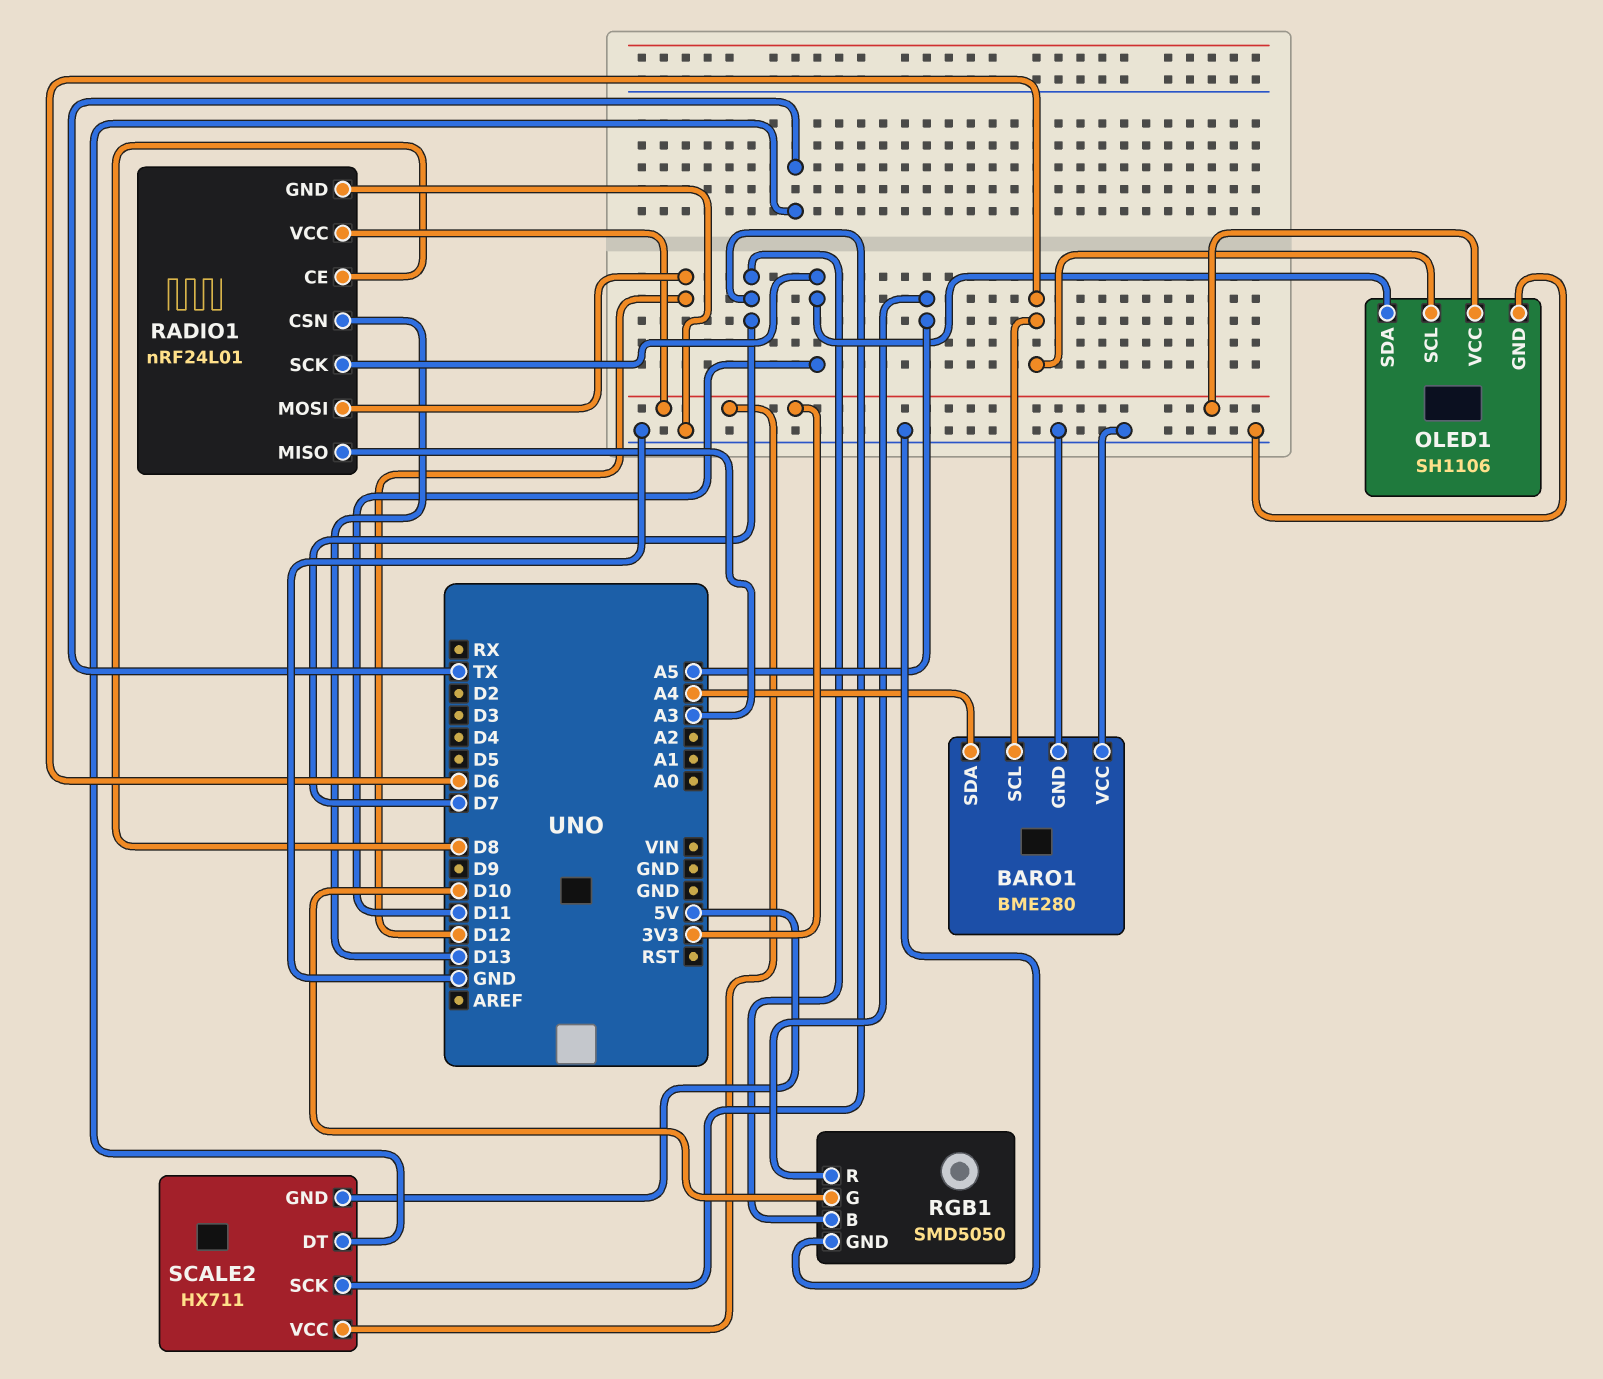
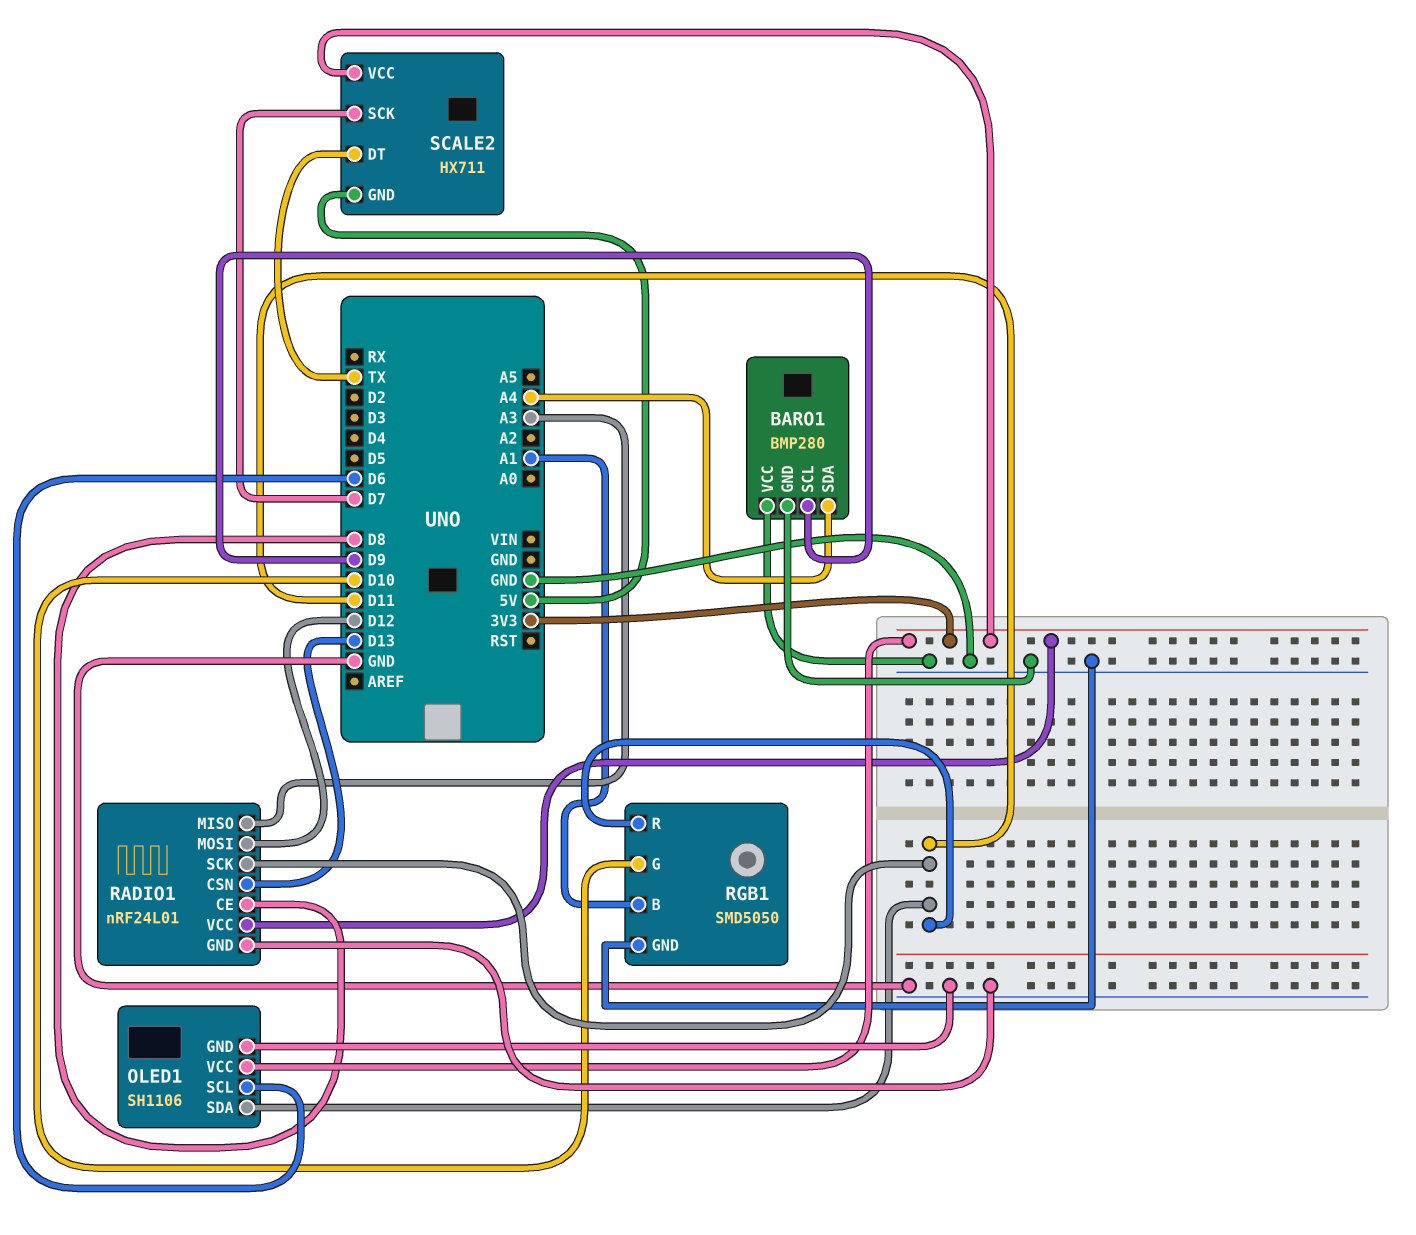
BARO1: BME280 -> BMP280
BARO1 pin SCL: D6 -> D9
RGB1 pin B: D7 -> A1
RGB1 pin R: A5 -> D11

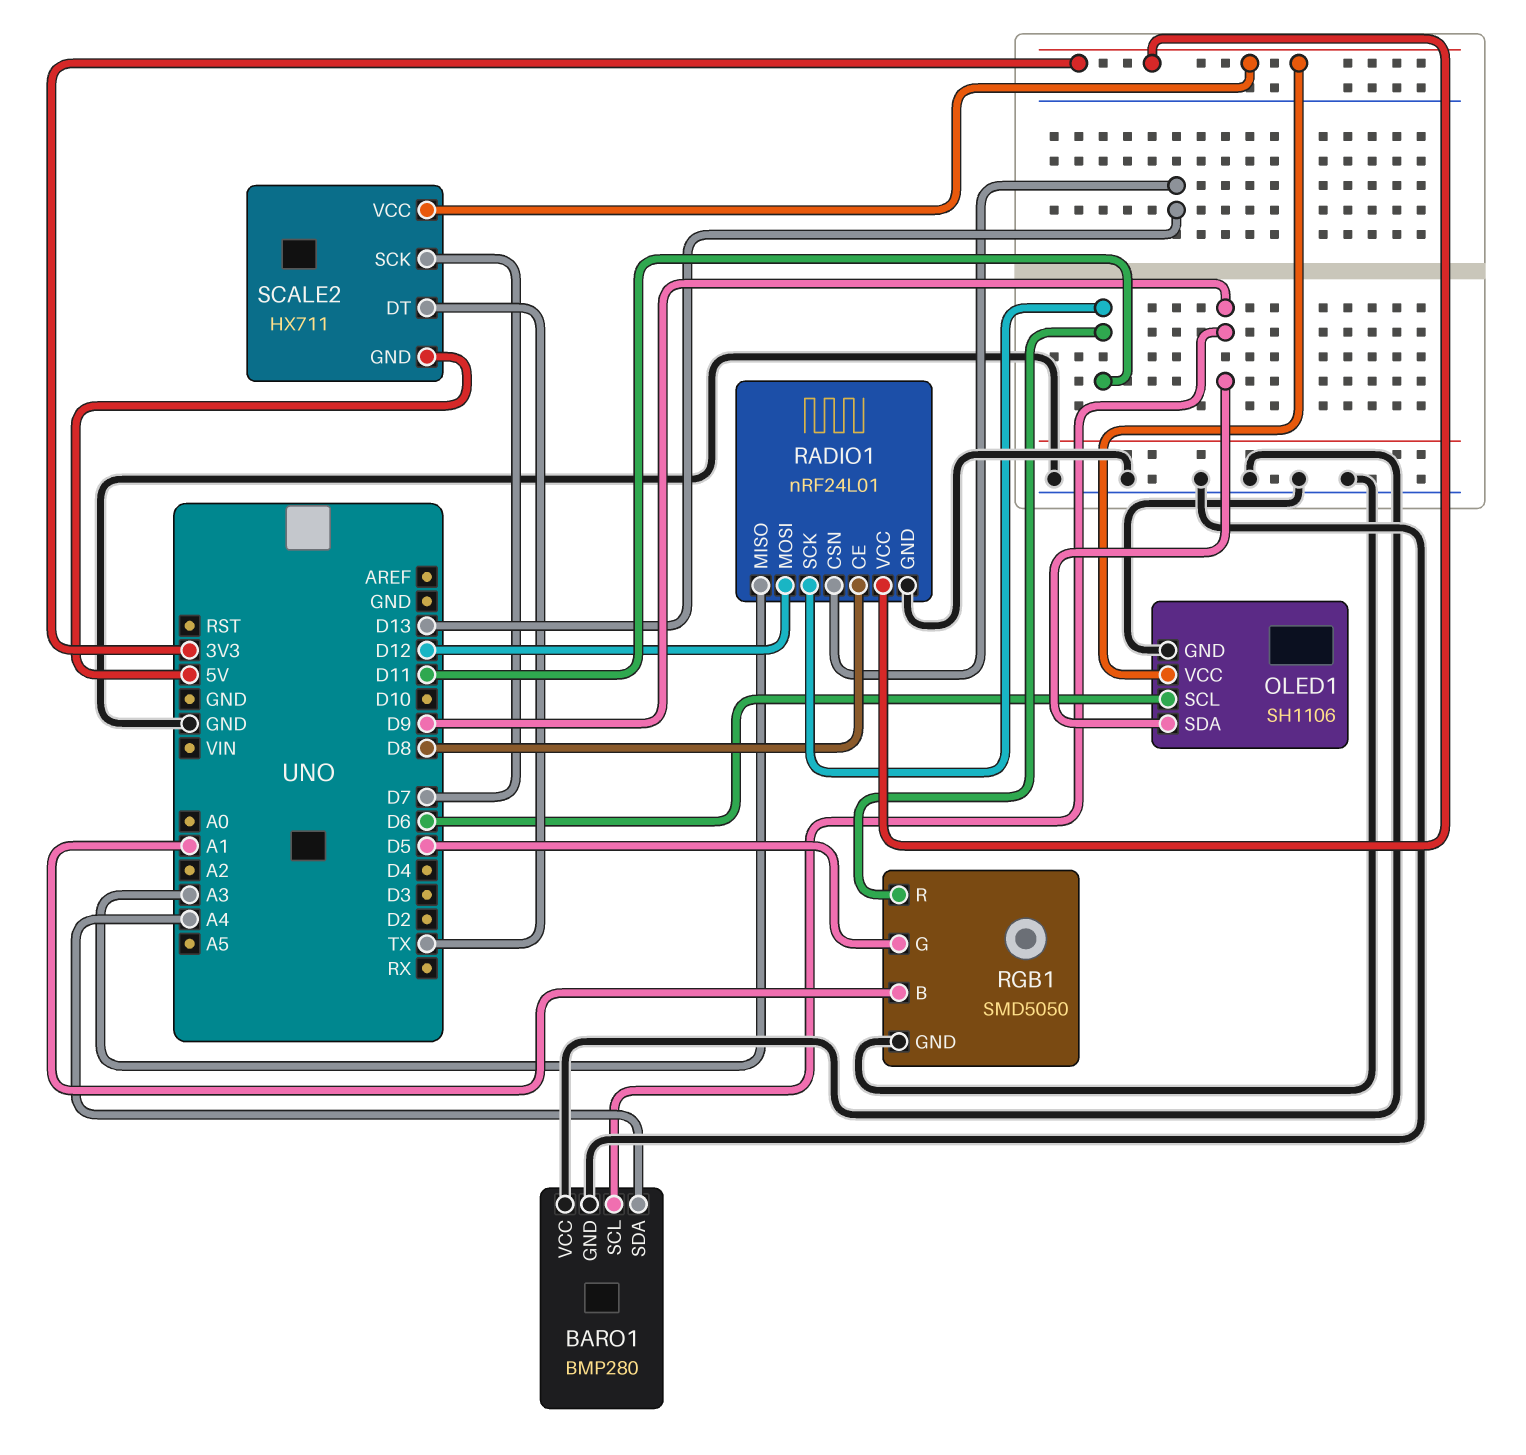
OLED1 pin SDA: D11 -> D9
RGB1 pin G: D10 -> D5

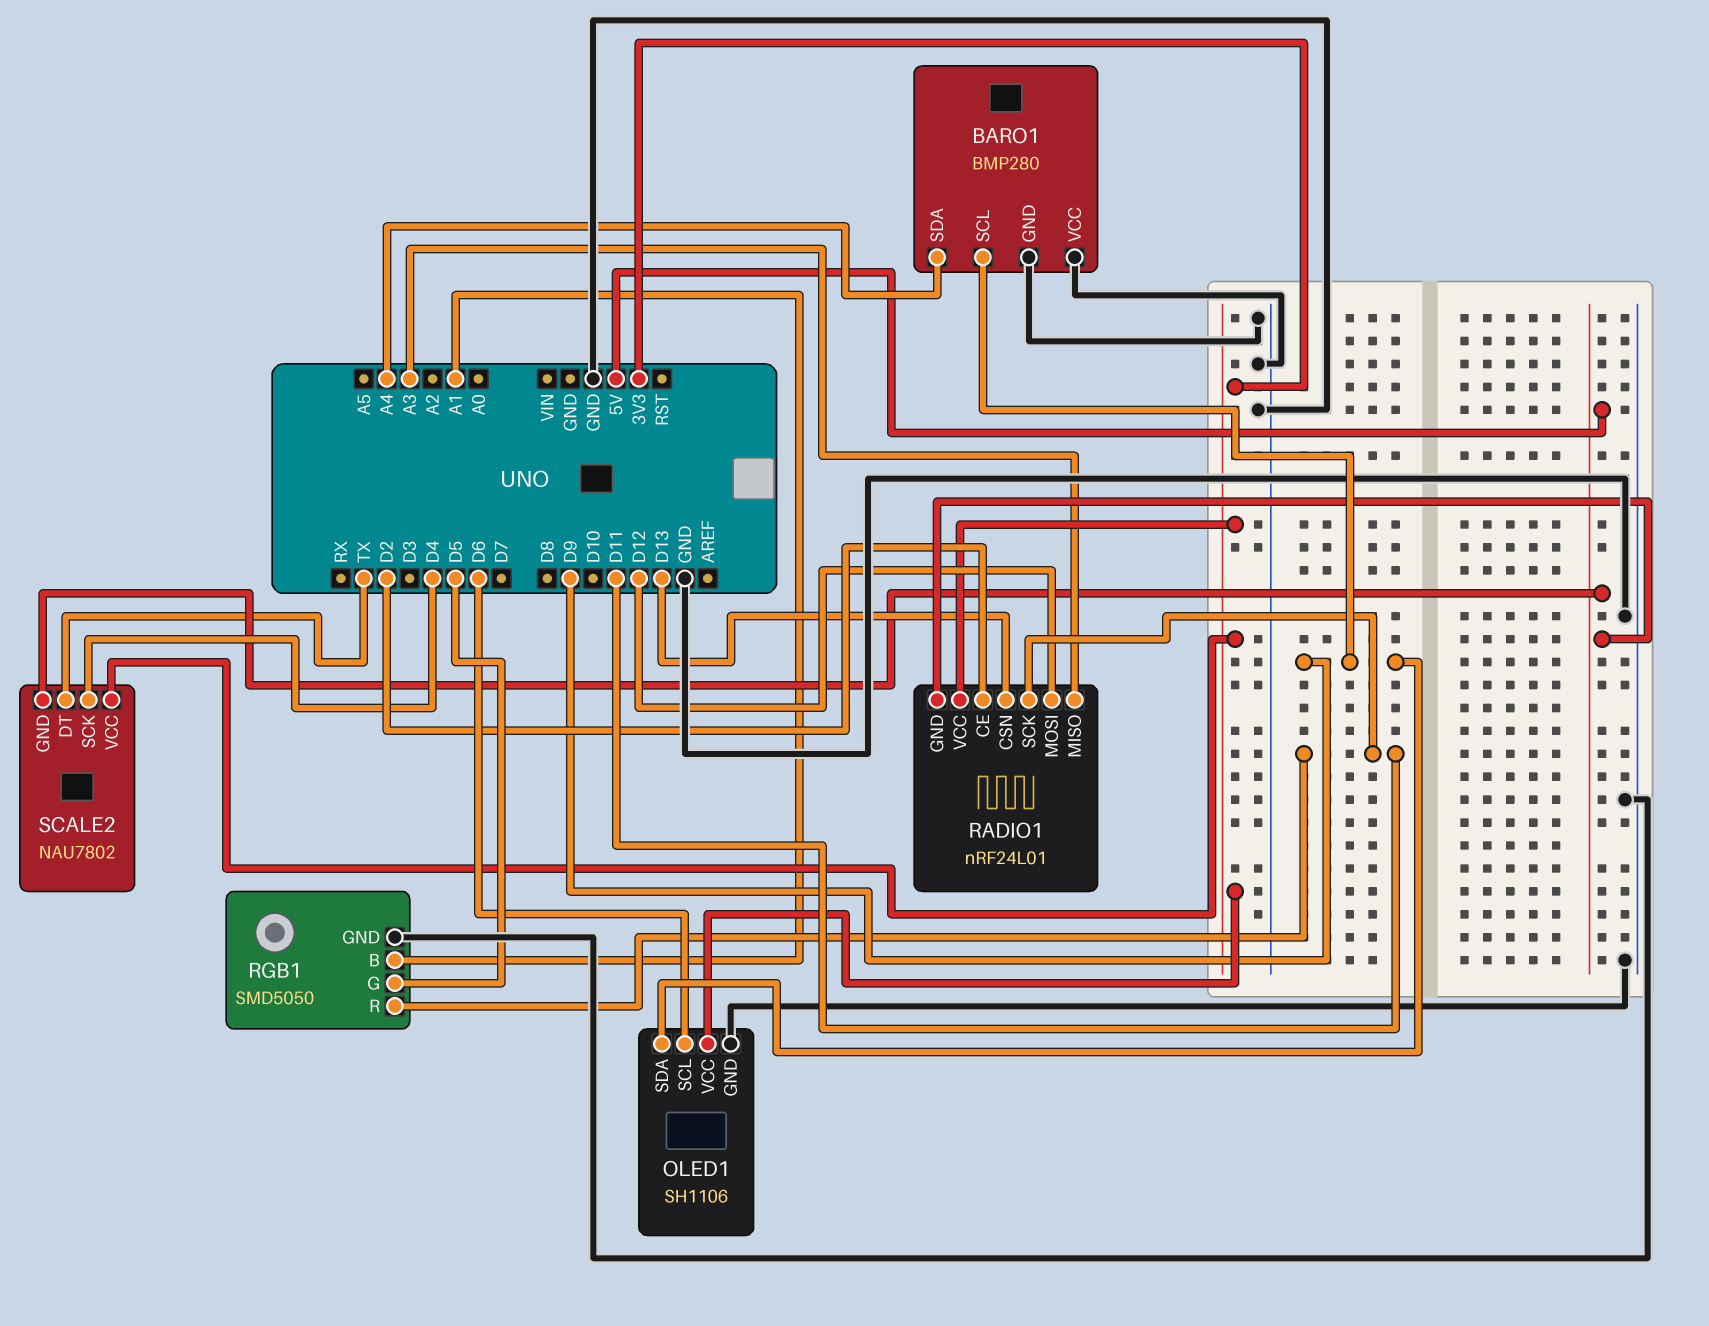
RADIO1 pin CE: D8 -> D2
RADIO1 pin GND: GND -> 5V
SCALE2: HX711 -> NAU7802
SCALE2 pin SCK: D7 -> D4

